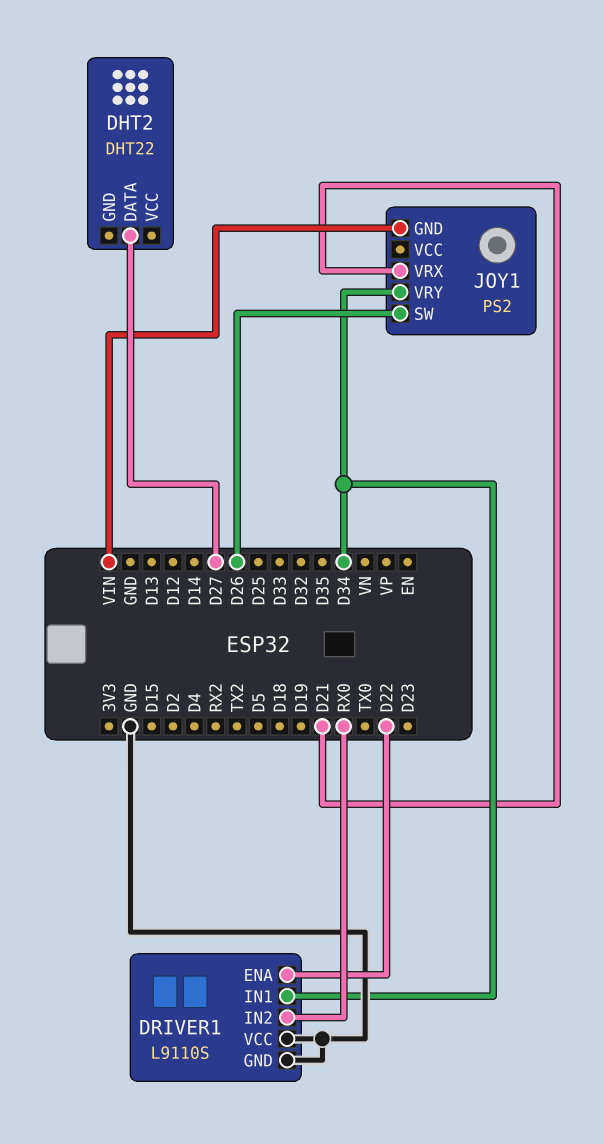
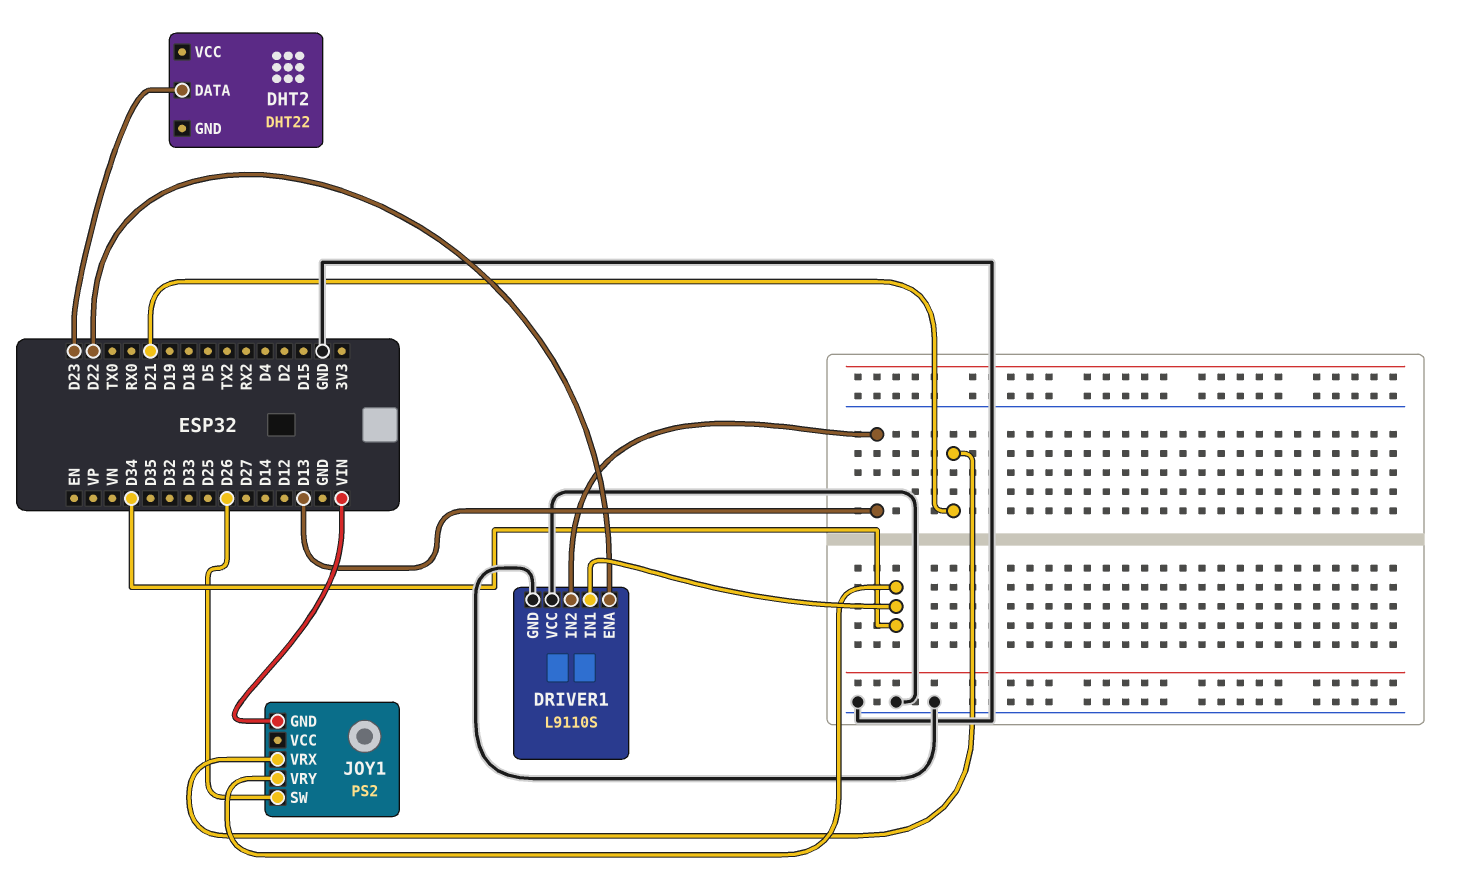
DHT2 pin DATA: D27 -> D23
DRIVER1 pin IN2: RX0 -> D13

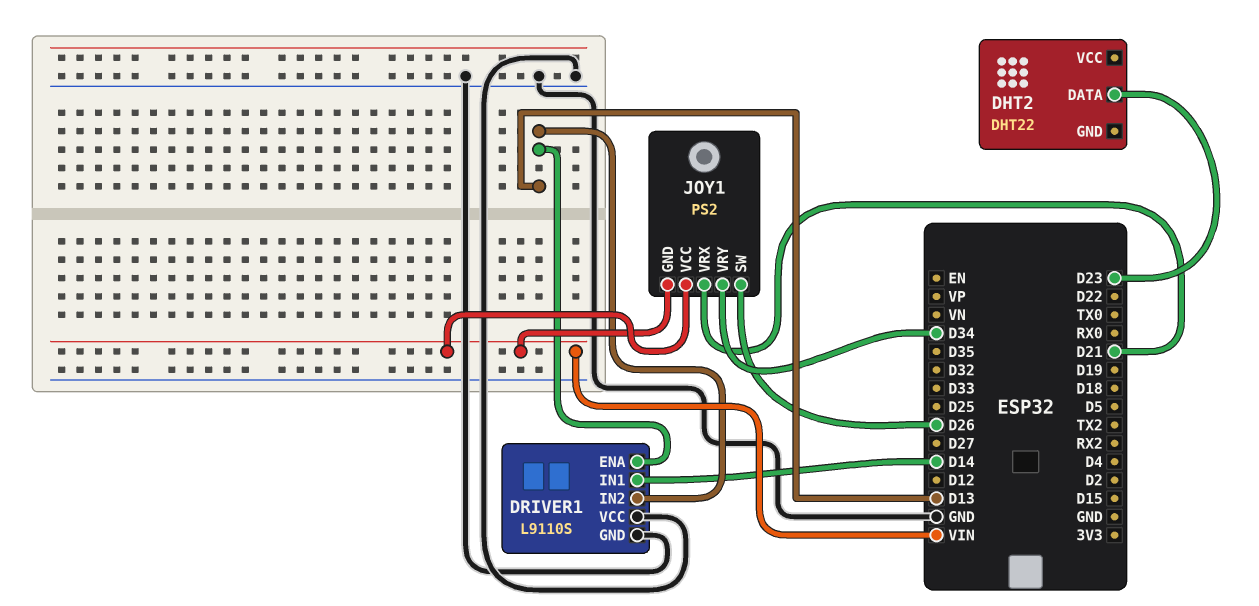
DRIVER1 pin ENA: D22 -> D13
DRIVER1 pin IN1: D34 -> D14
JOY1 pin VCC: none -> VIN

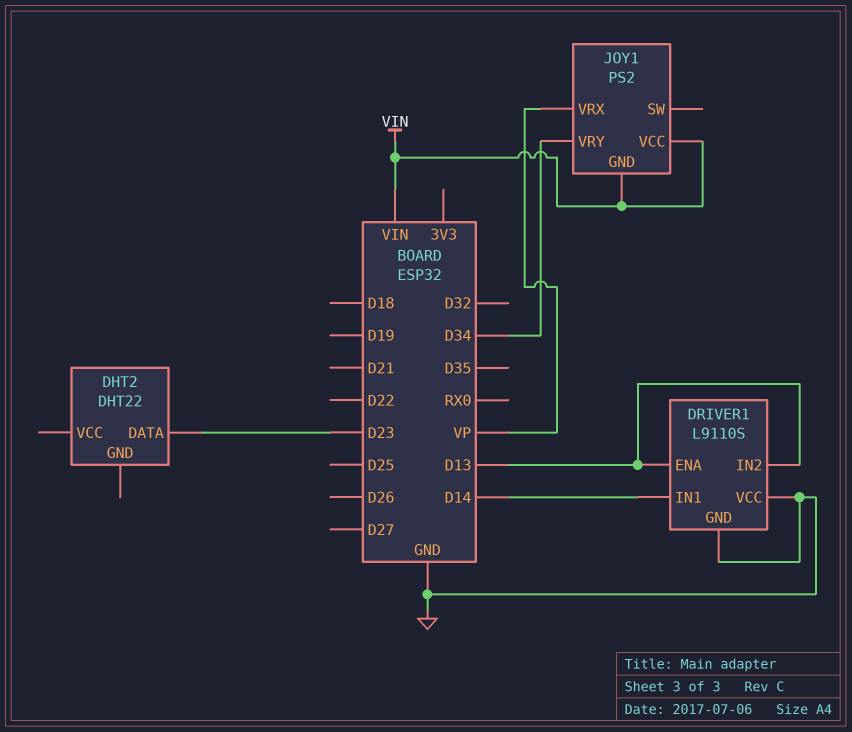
JOY1 pin SW: D26 -> none
JOY1 pin VRX: D21 -> VP

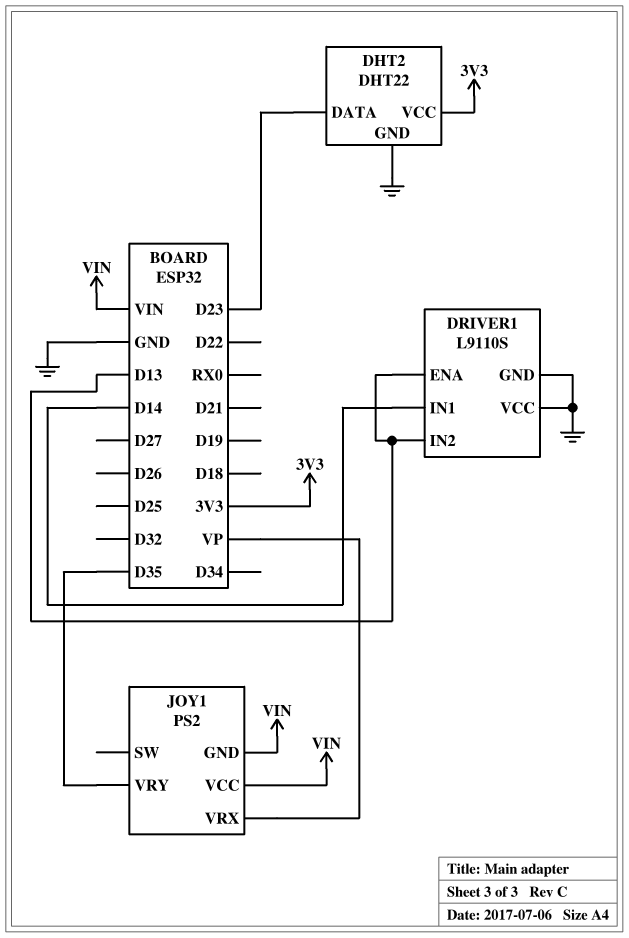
DHT2 pin GND: none -> GND
DHT2 pin VCC: none -> 3V3
JOY1 pin VRY: D34 -> D35

